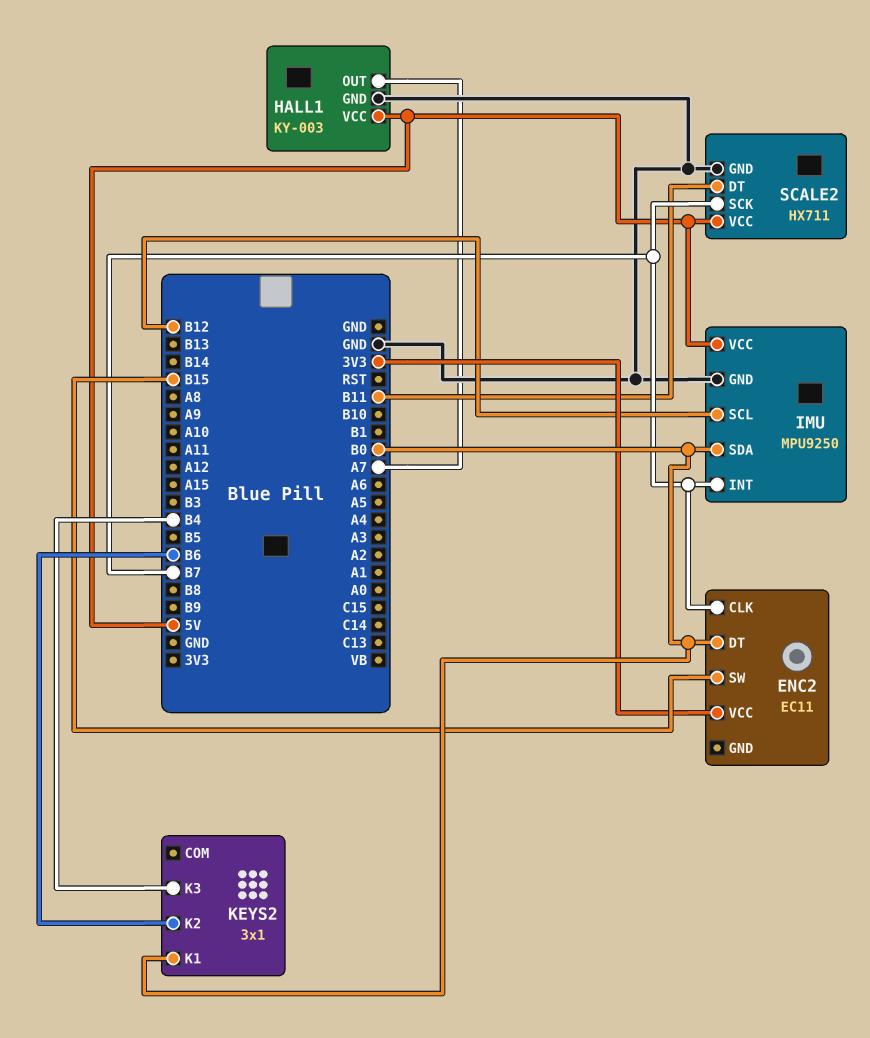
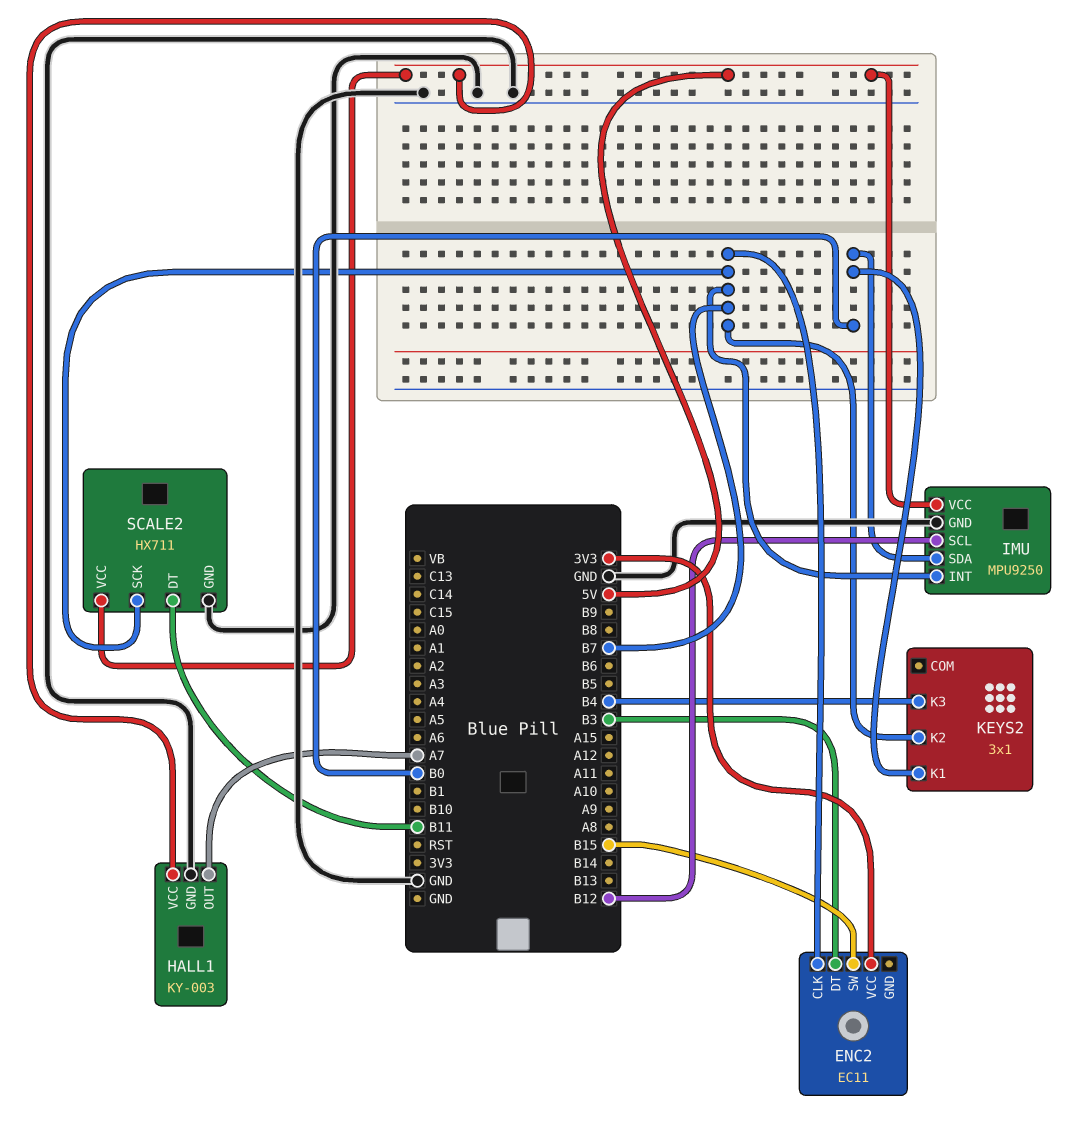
ENC2 pin DT: B0 -> B3
KEYS2 pin K2: B6 -> B7

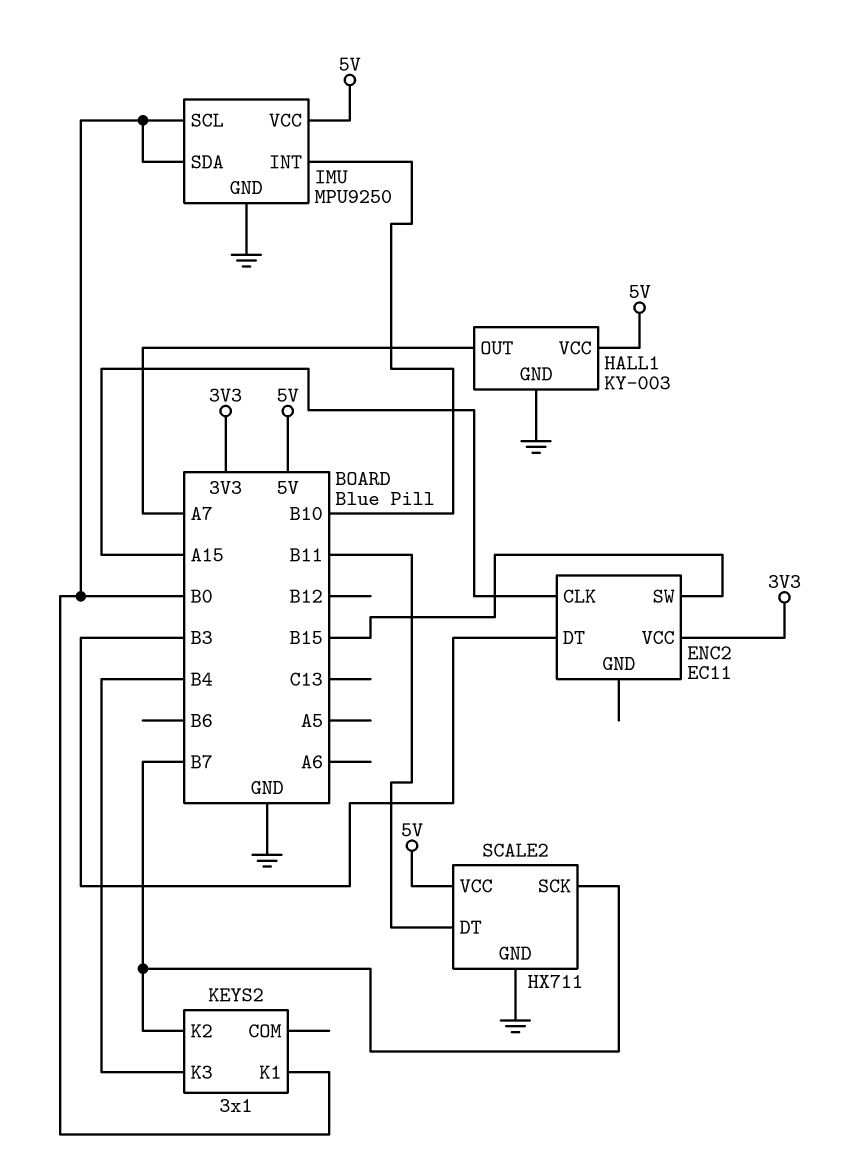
ENC2 pin CLK: B7 -> A15
IMU pin INT: B7 -> B10
IMU pin SCL: B12 -> B0

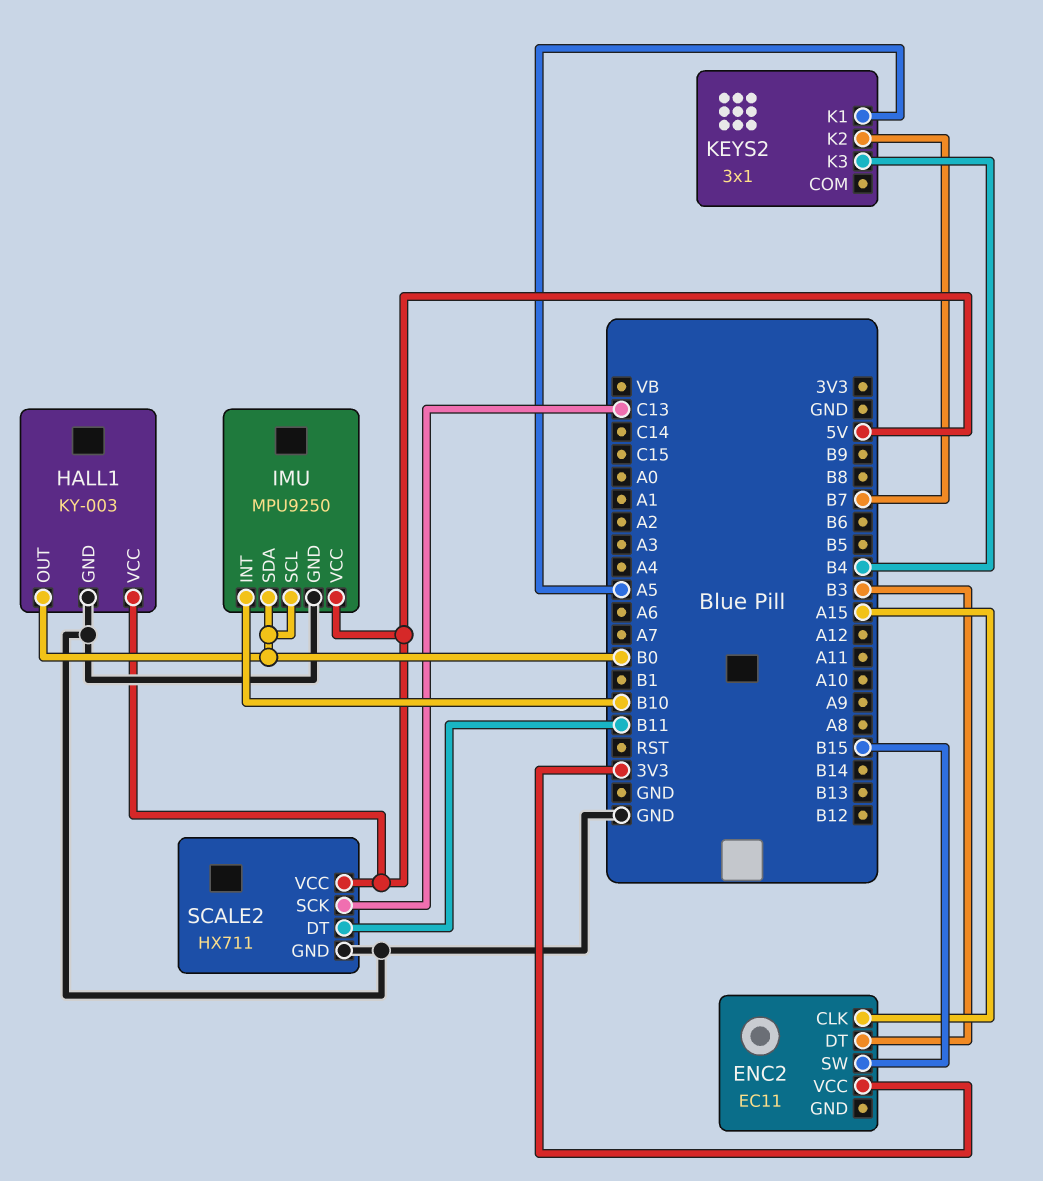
HALL1 pin OUT: A7 -> B0
KEYS2 pin K1: B0 -> A5
SCALE2 pin SCK: B7 -> C13

